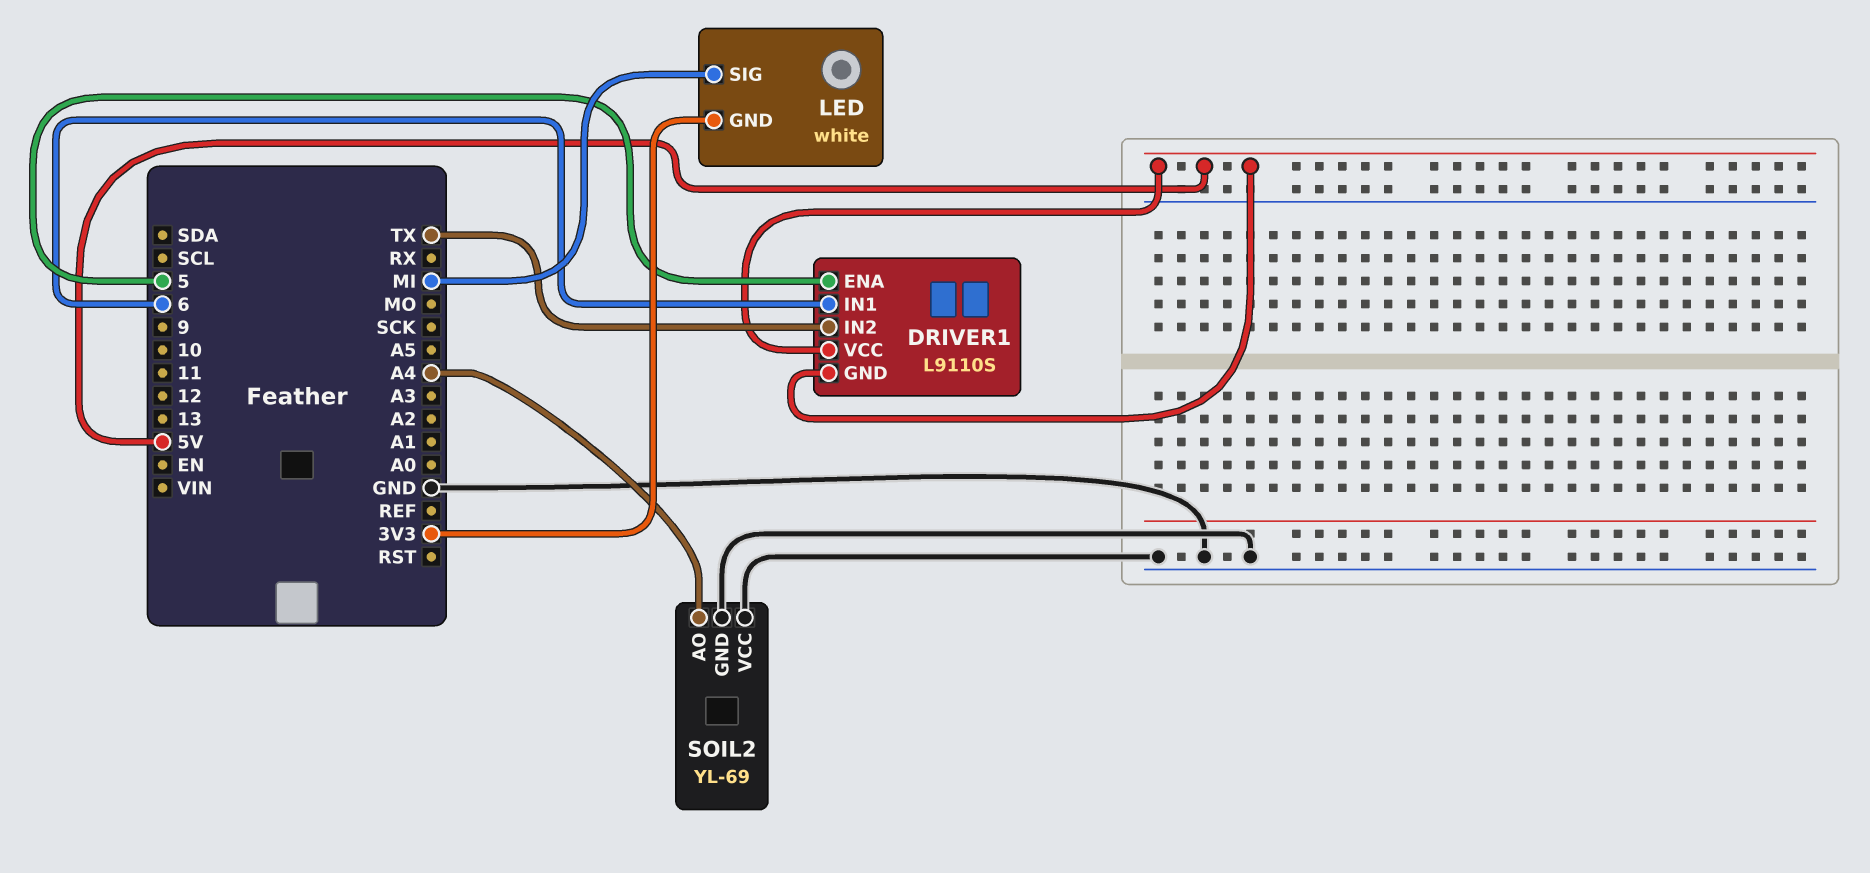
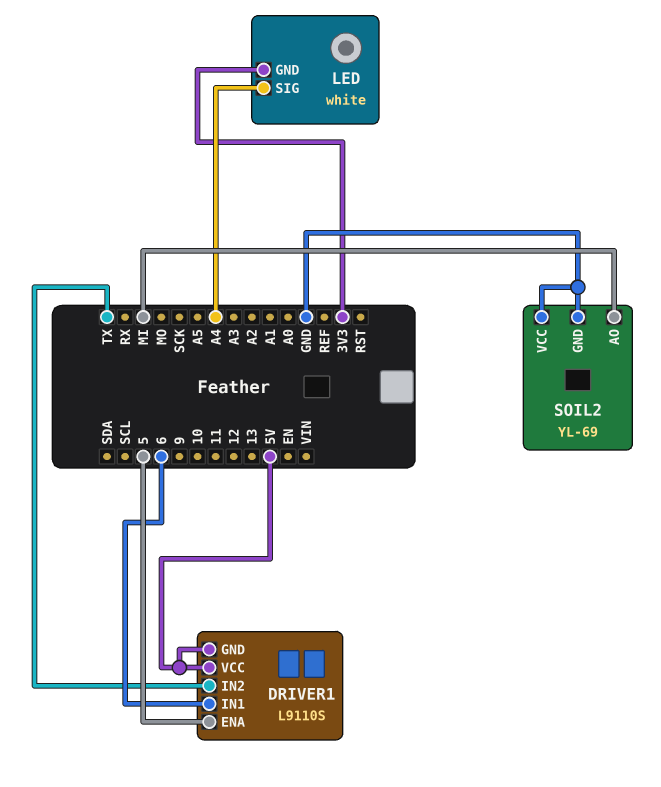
LED pin SIG: MI -> A4
SOIL2 pin AO: A4 -> MI

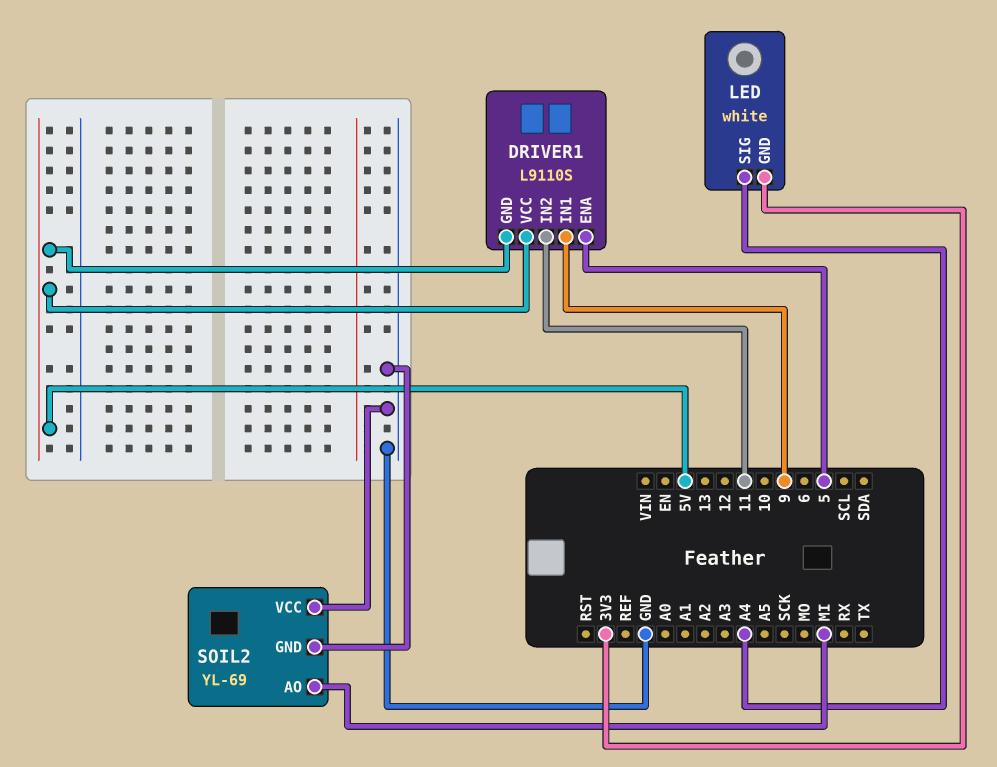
DRIVER1 pin IN1: 6 -> 9
DRIVER1 pin IN2: TX -> 11

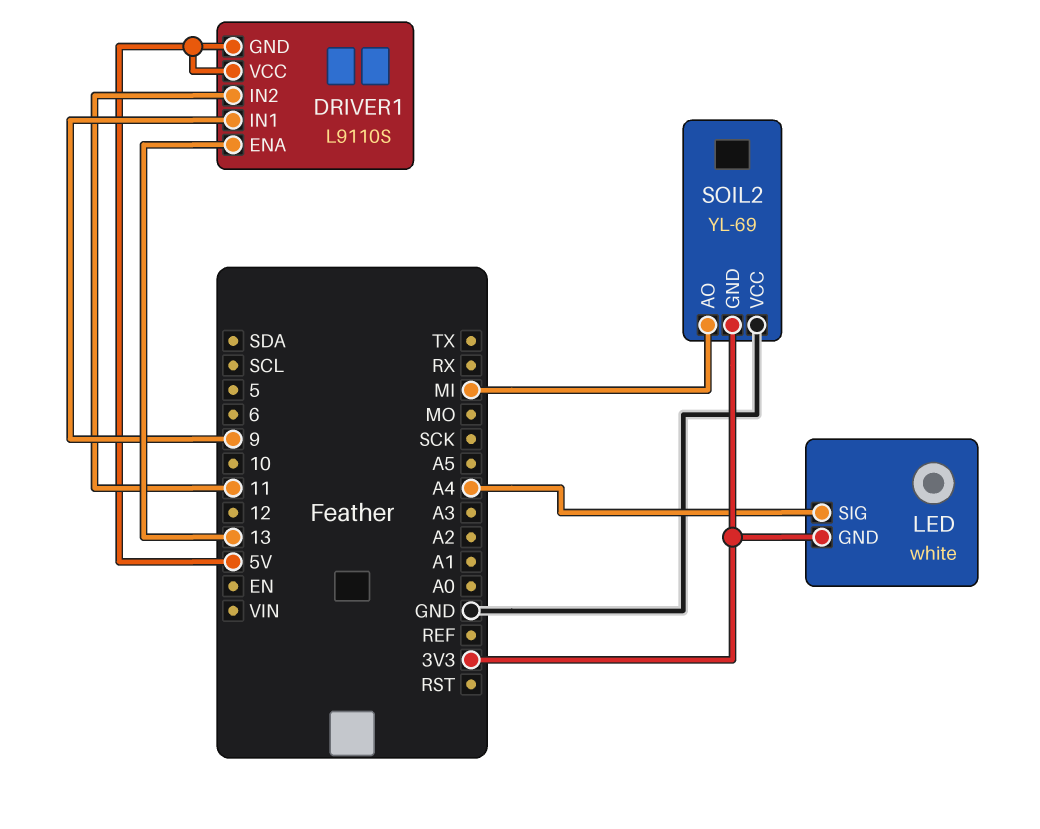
DRIVER1 pin ENA: 5 -> 13
SOIL2 pin GND: GND -> 3V3

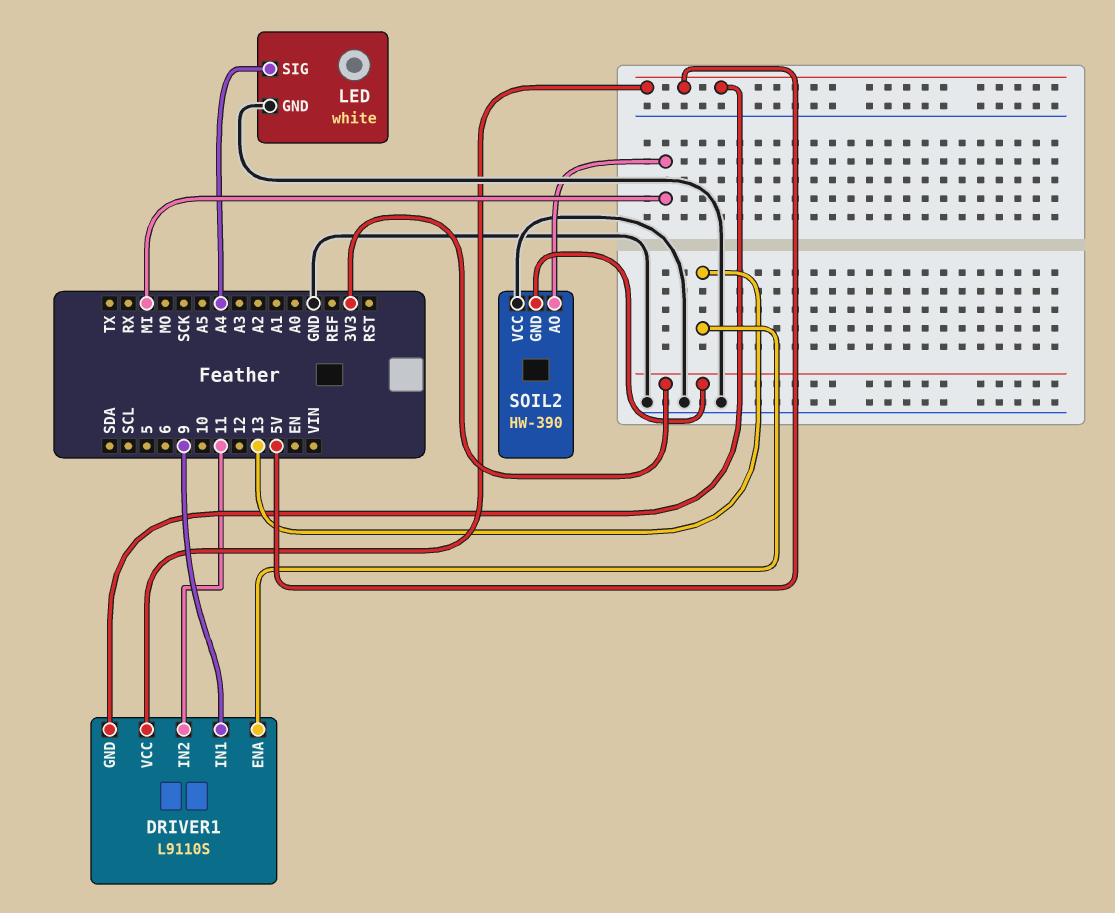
LED pin GND: 3V3 -> GND
SOIL2: YL-69 -> HW-390

